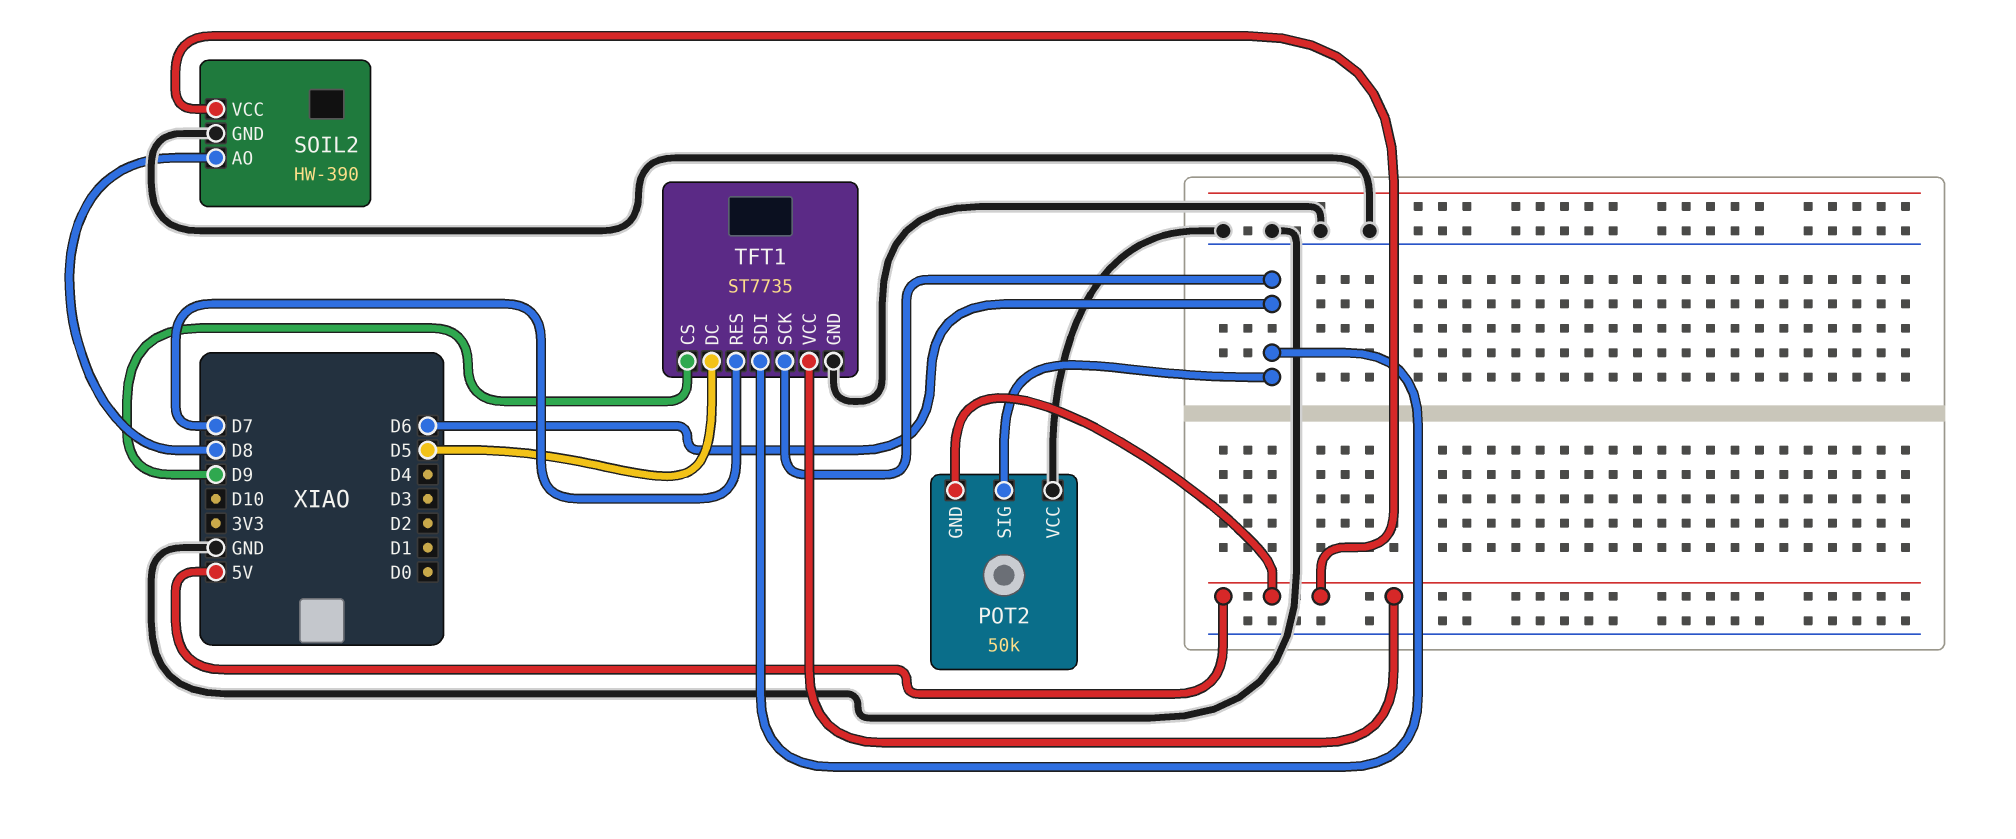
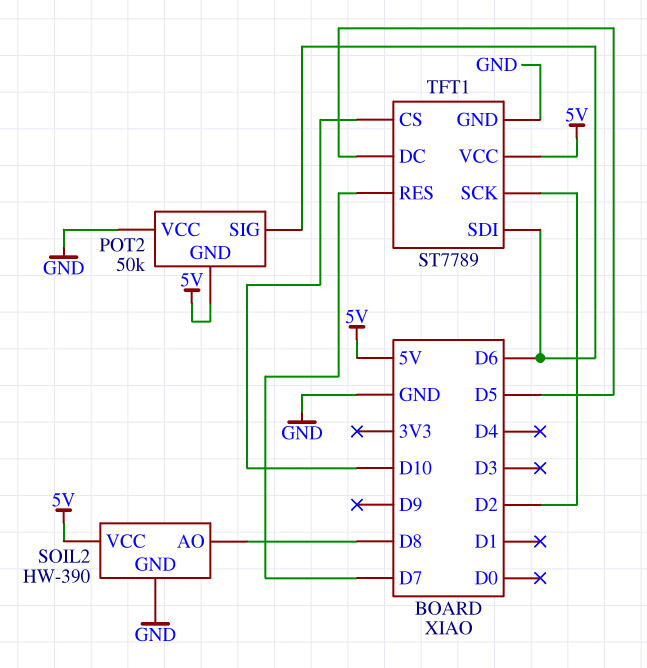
TFT1: ST7735 -> ST7789
TFT1 pin CS: D9 -> D10
TFT1 pin SCK: D6 -> D2

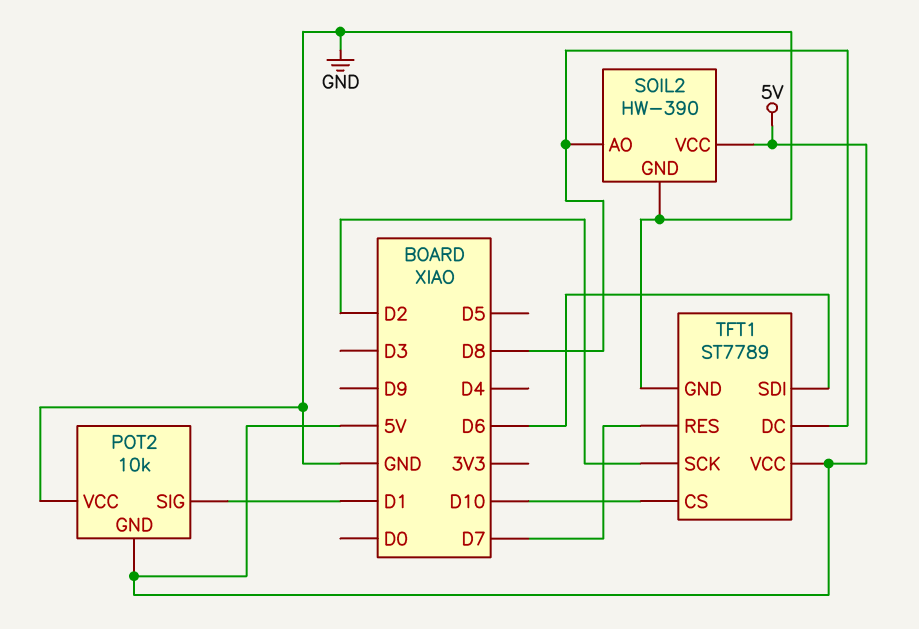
POT2: 50k -> 10k
POT2 pin SIG: D6 -> D1
TFT1 pin DC: D5 -> D8

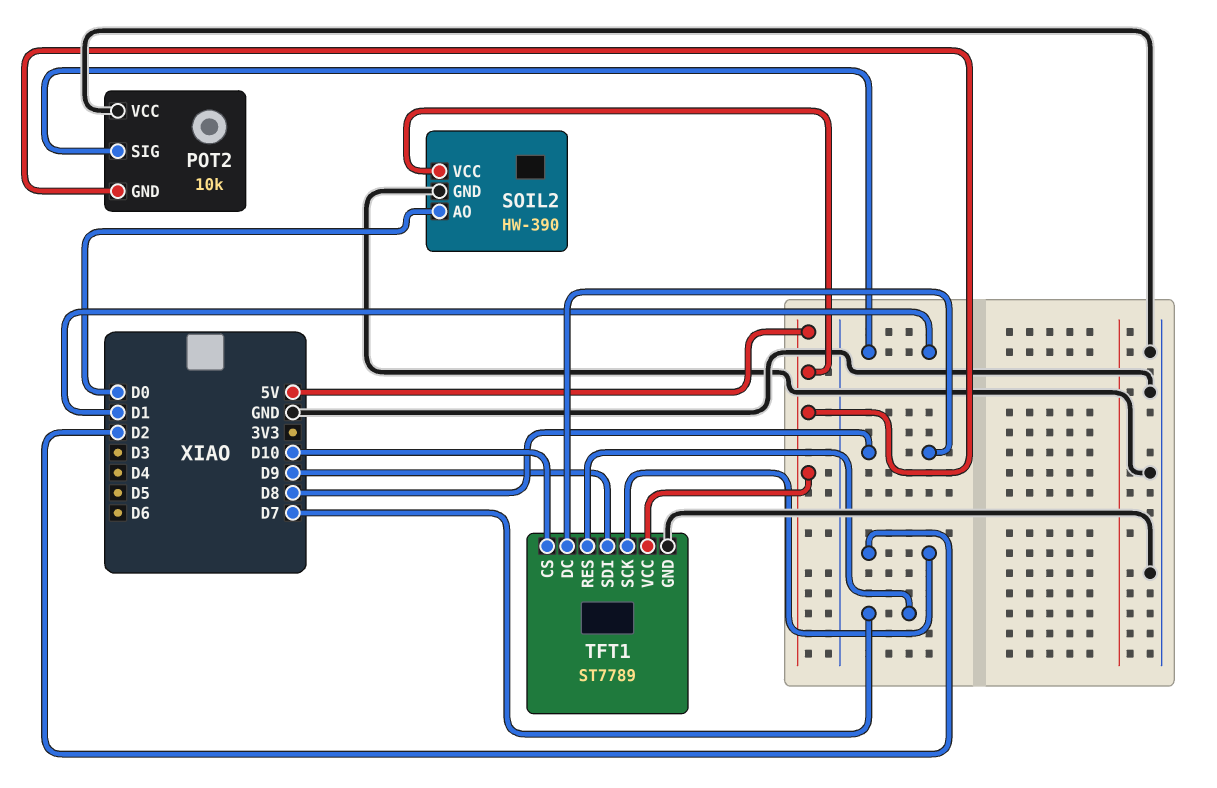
SOIL2 pin AO: D8 -> D0
TFT1 pin SDI: D6 -> D9

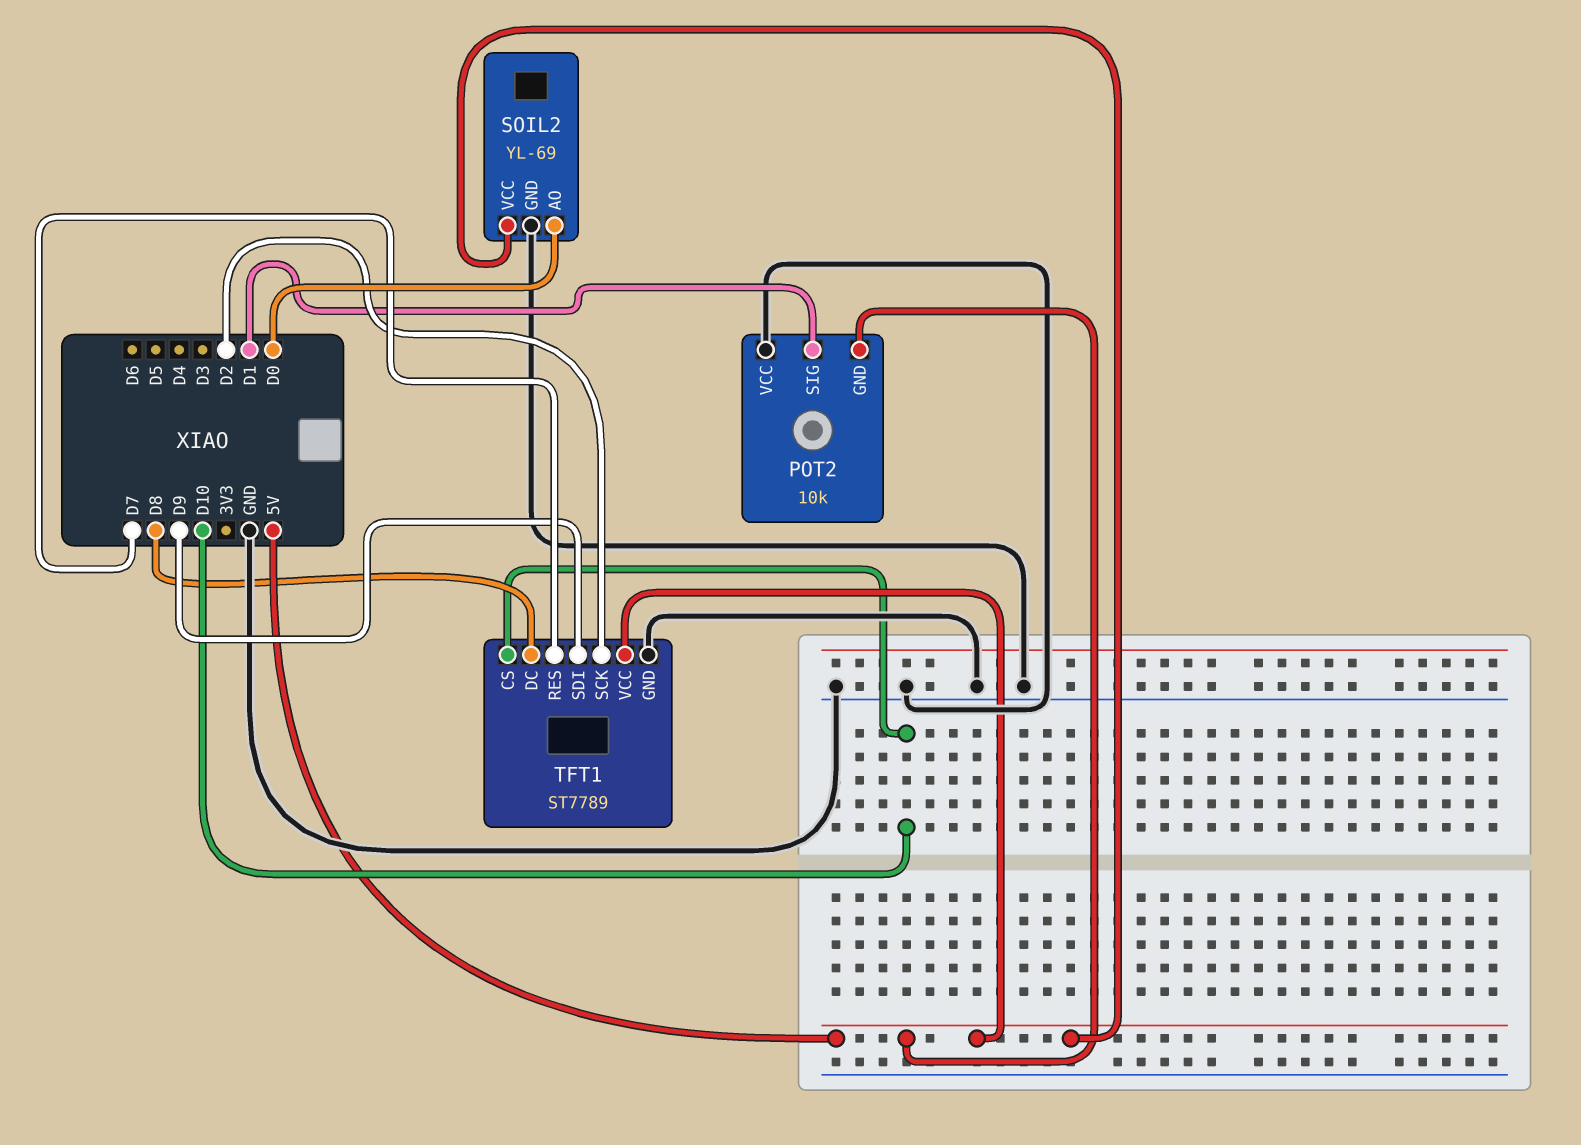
SOIL2: HW-390 -> YL-69

